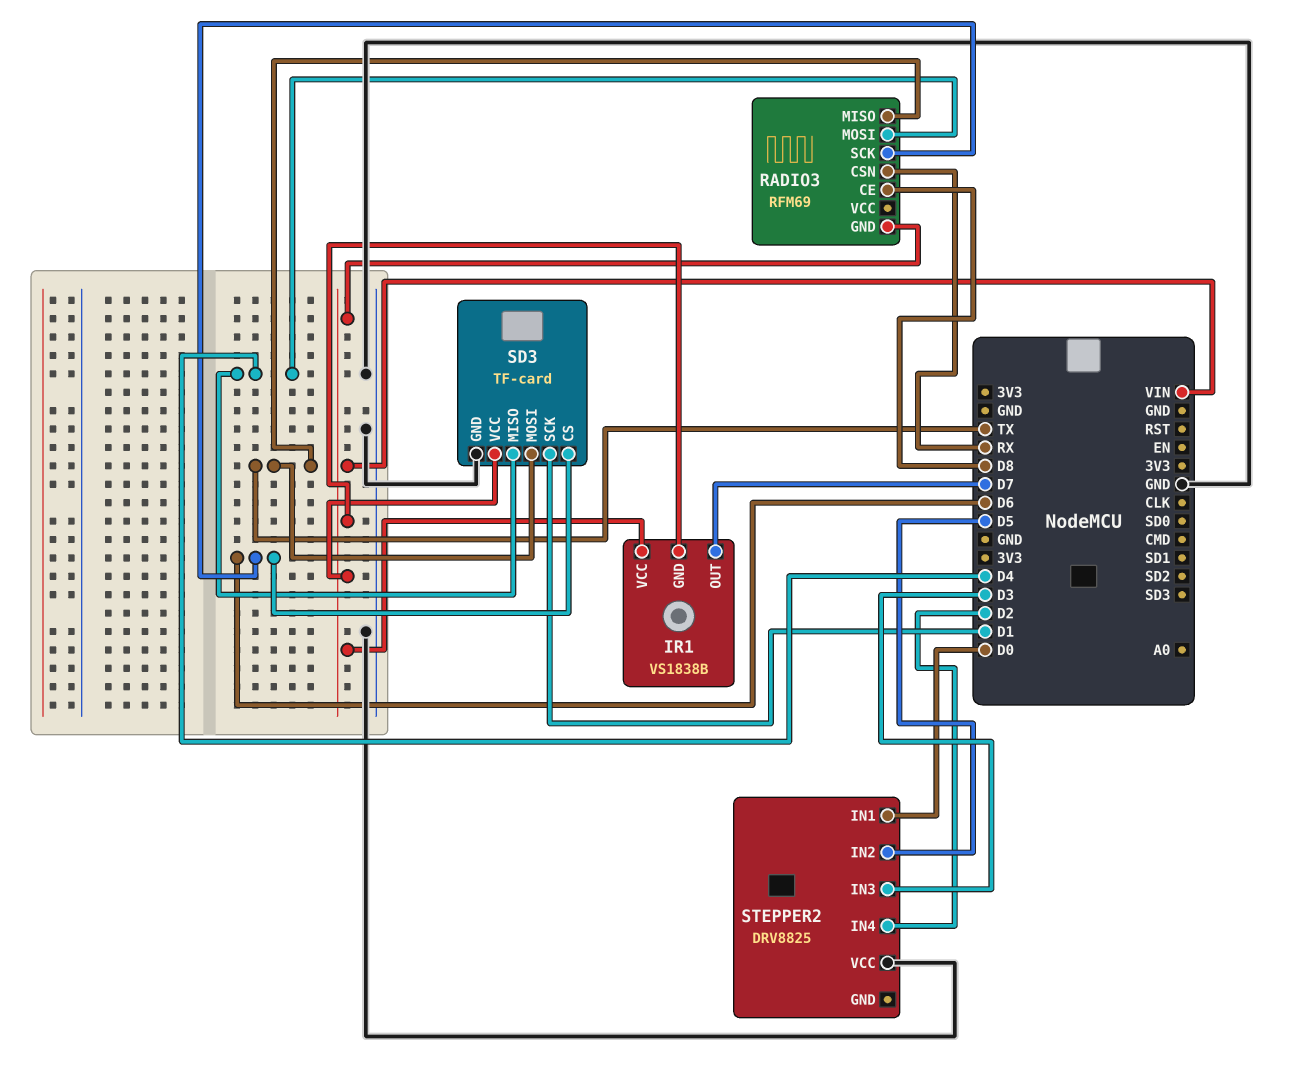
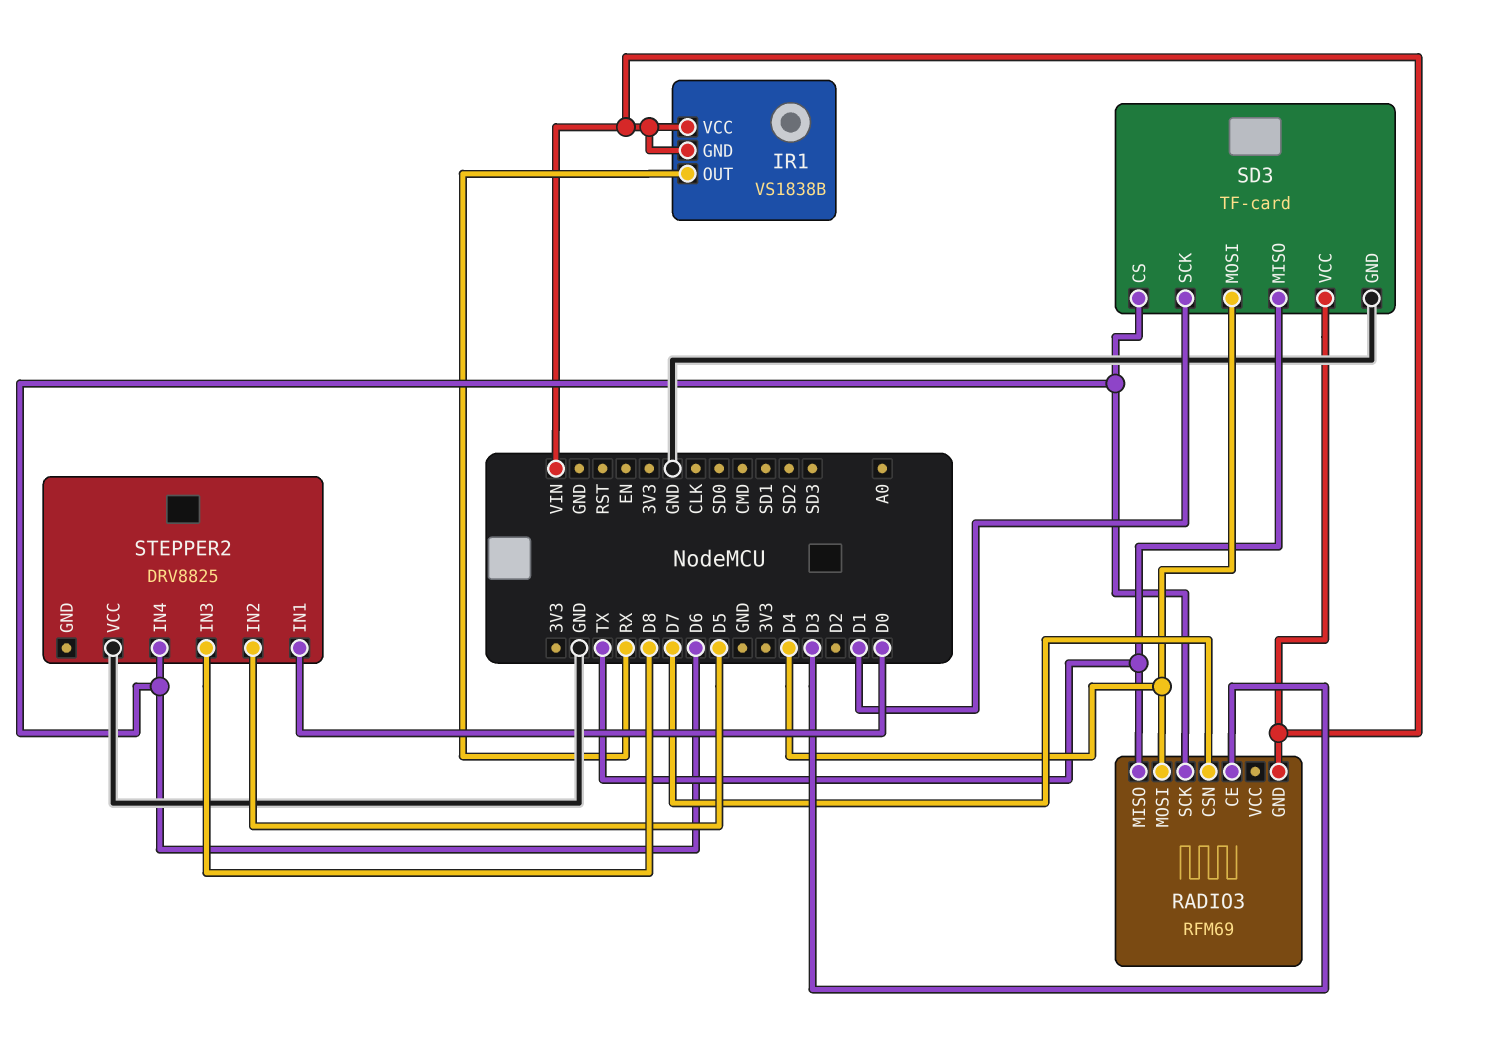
IR1 pin OUT: D7 -> RX
RADIO3 pin CE: D8 -> D3
RADIO3 pin CSN: RX -> D7
SD3 pin MISO: D4 -> TX
SD3 pin MOSI: TX -> D4
STEPPER2 pin IN3: D3 -> D8
STEPPER2 pin IN4: D2 -> D6

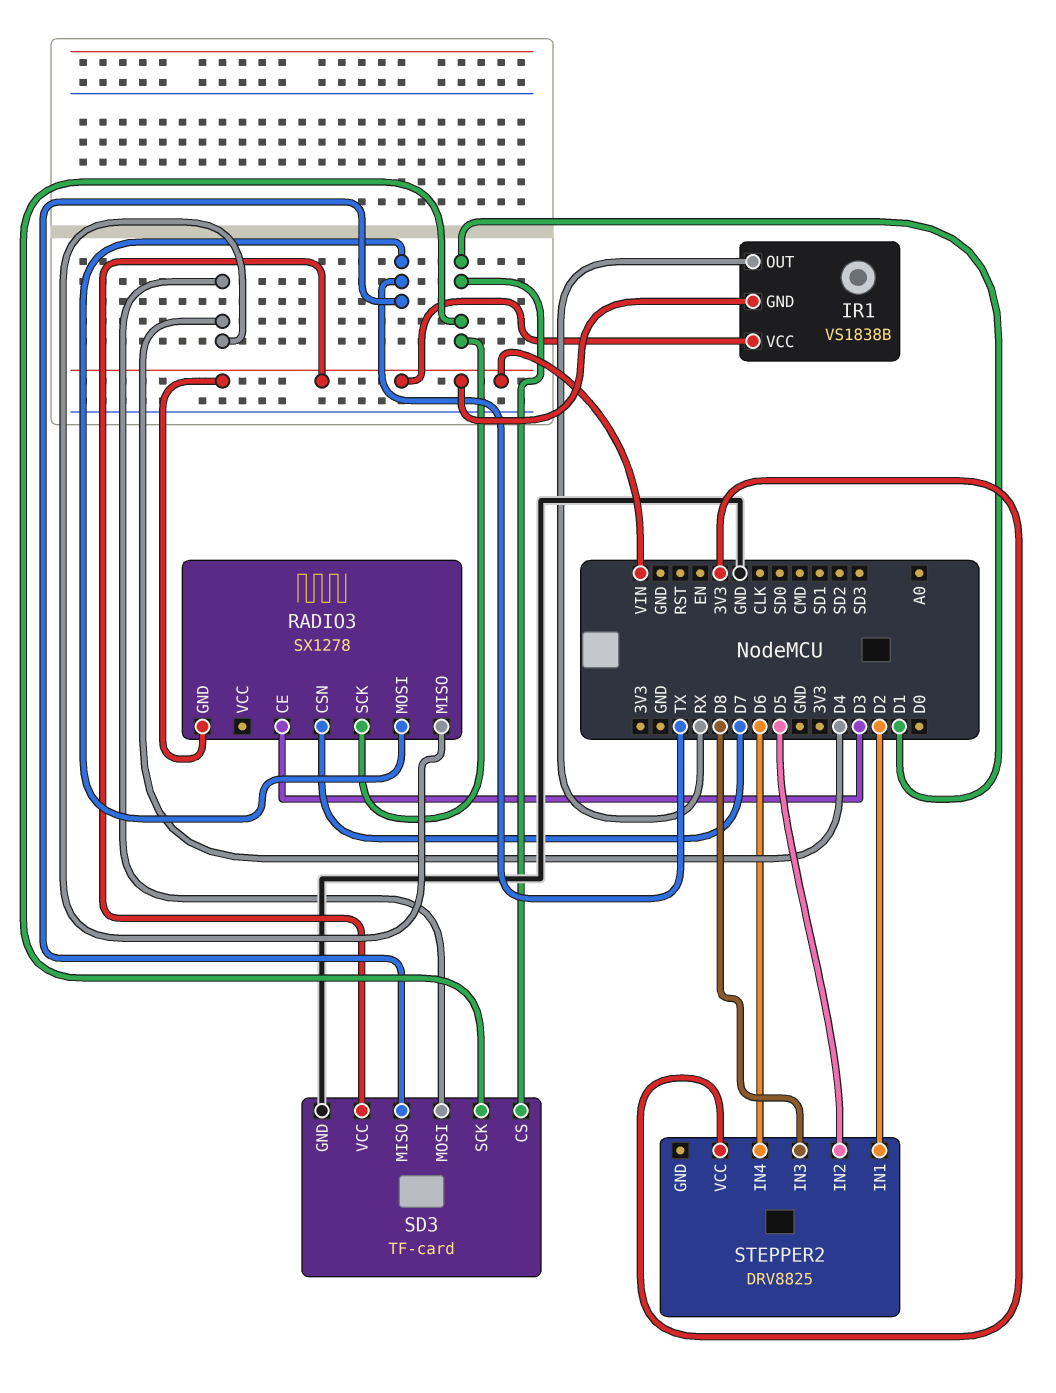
RADIO3: RFM69 -> SX1278
RADIO3 pin MISO: TX -> D4
RADIO3 pin MOSI: D4 -> TX
RADIO3 pin SCK: D6 -> D1
SD3 pin CS: D6 -> D1
STEPPER2 pin IN1: D0 -> D2
STEPPER2 pin VCC: GND -> 3V3

